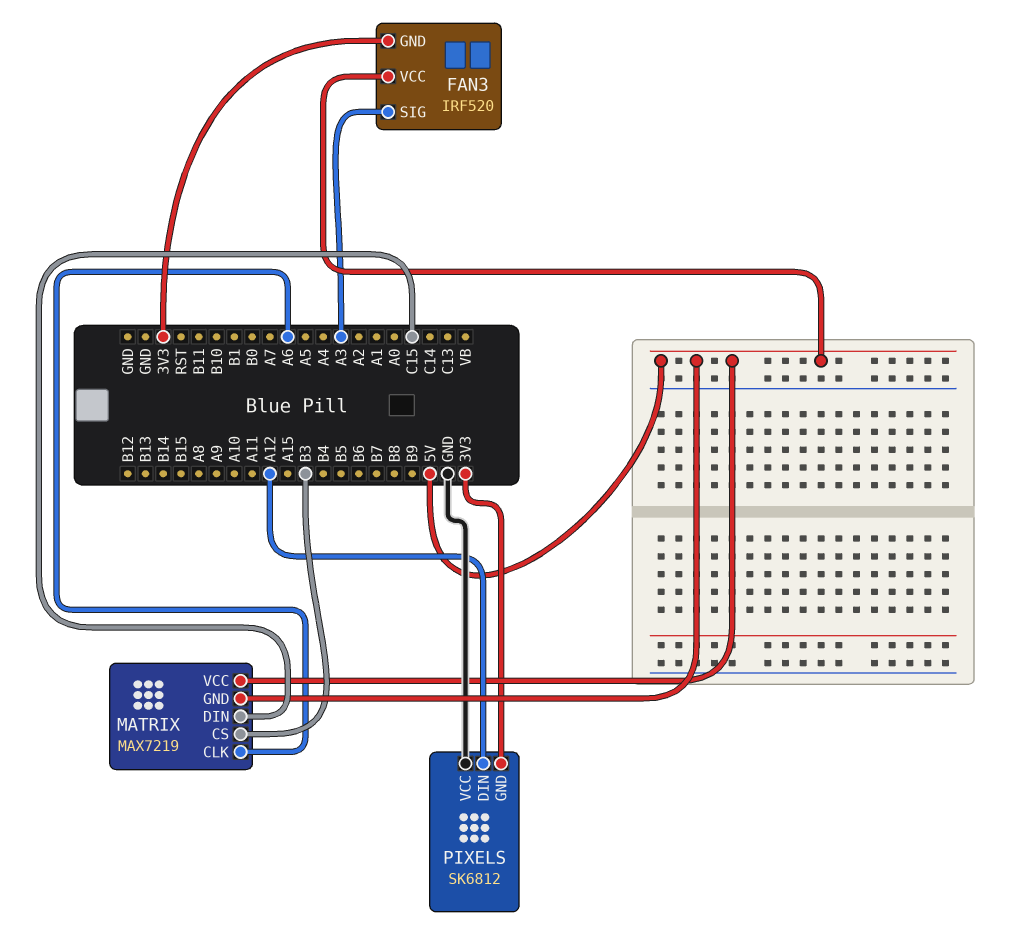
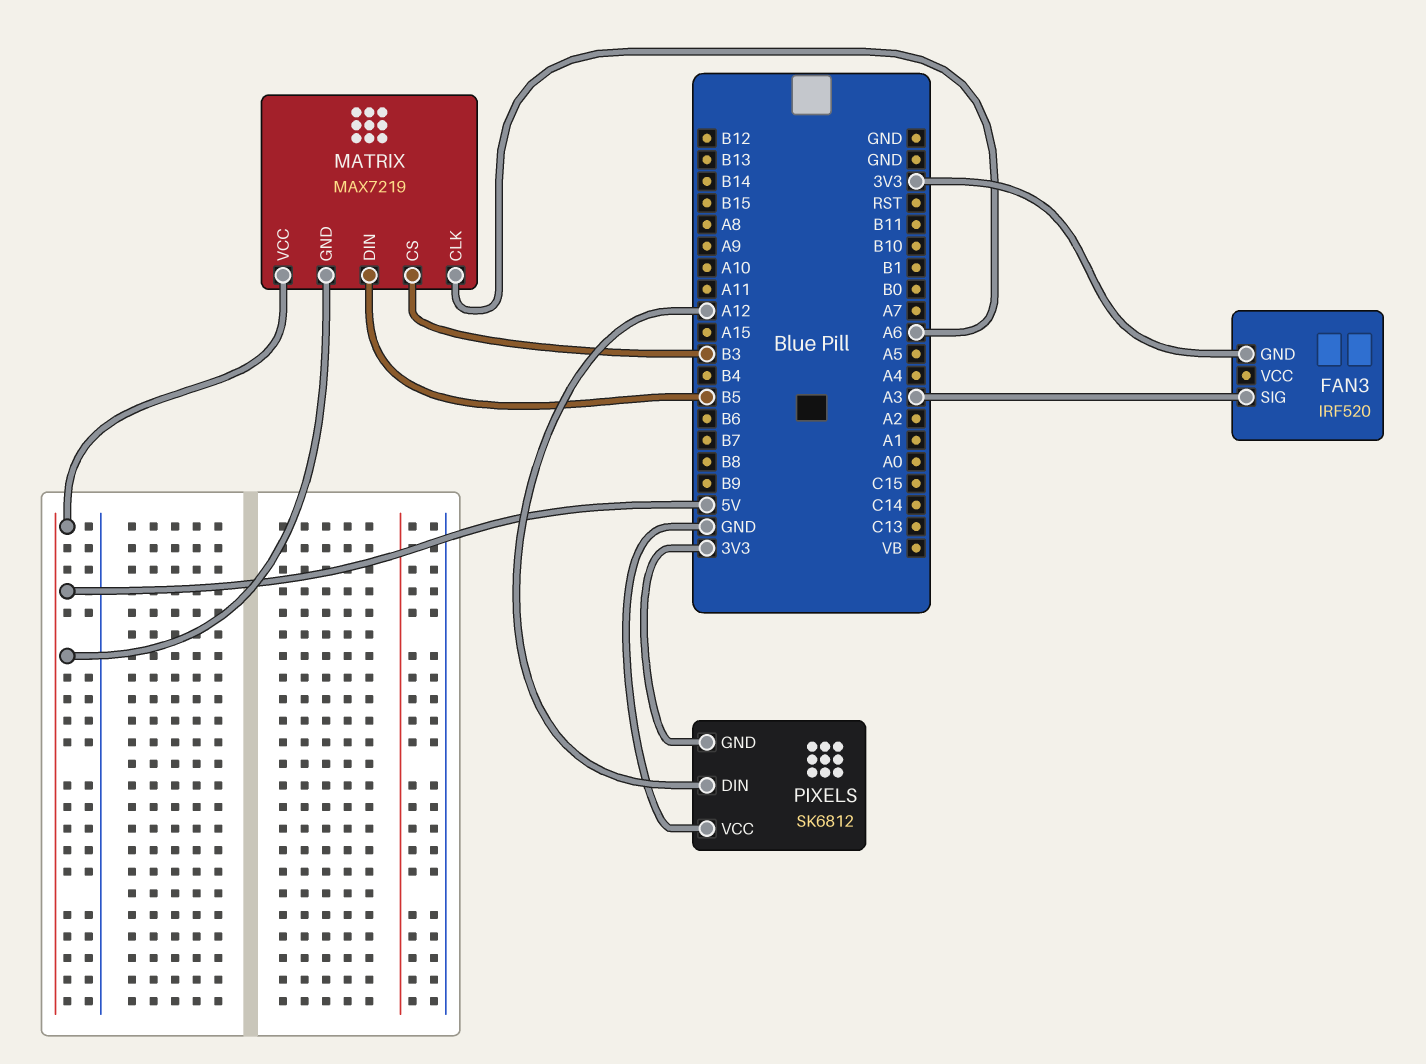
FAN3 pin VCC: 5V -> none
MATRIX pin DIN: C15 -> B5

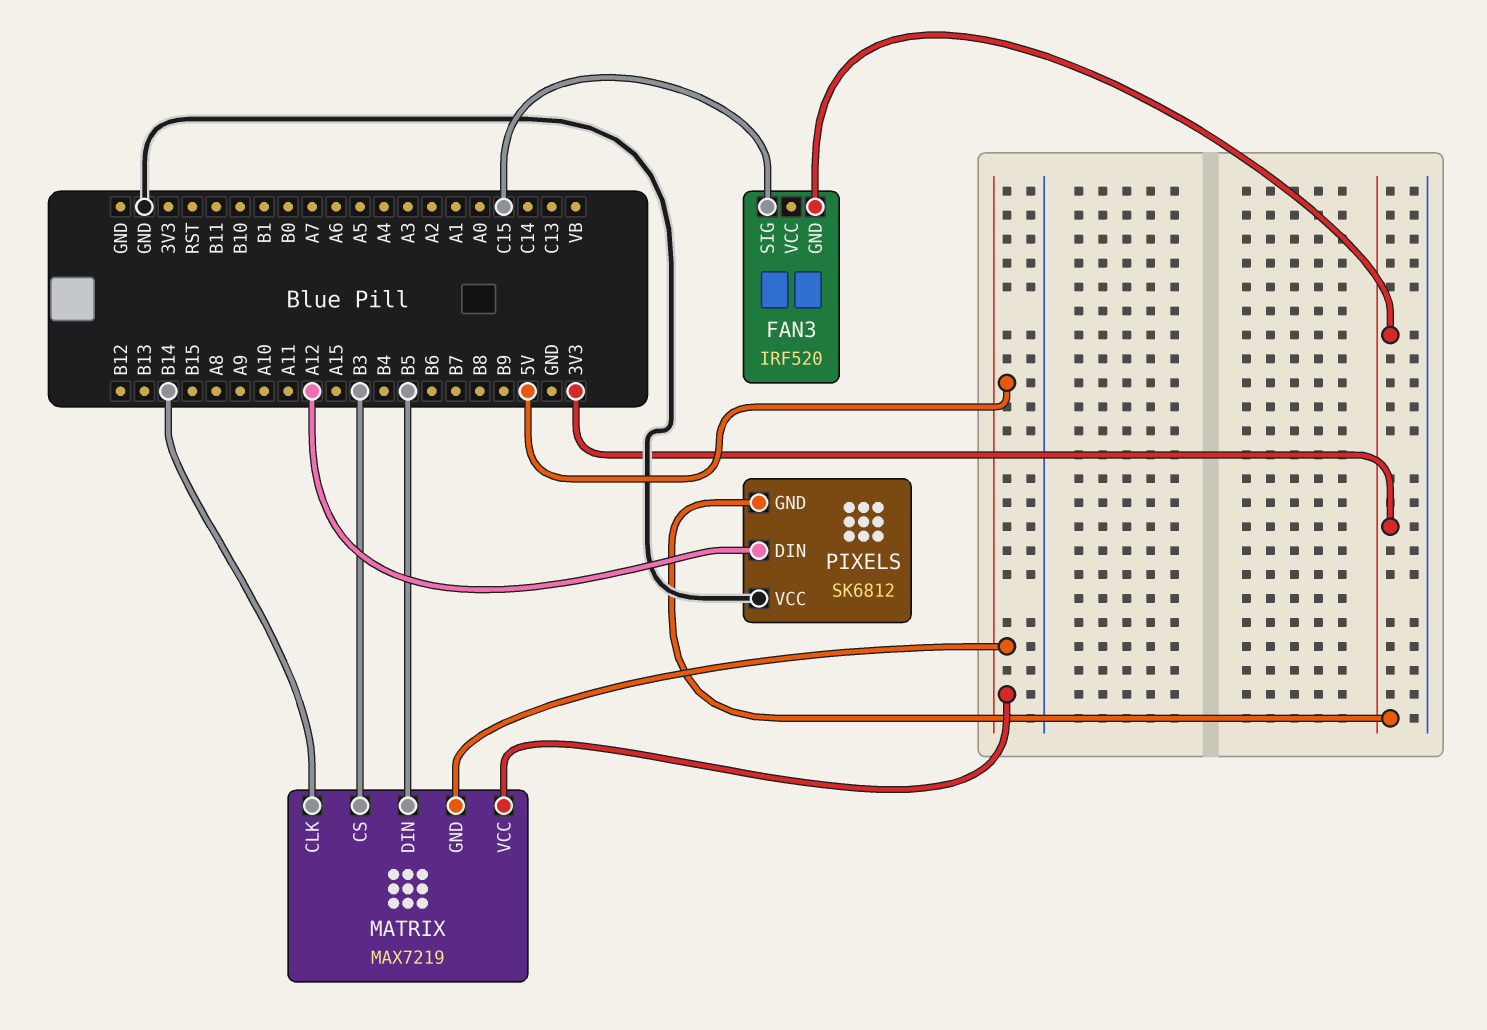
FAN3 pin SIG: A3 -> C15
MATRIX pin CLK: A6 -> B14

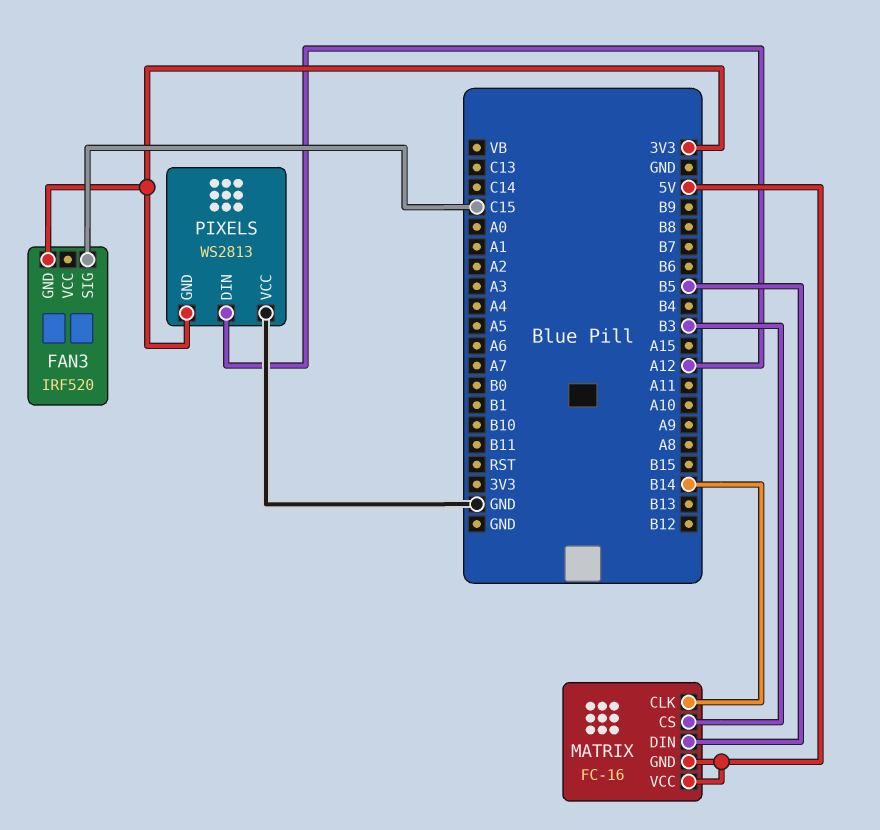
MATRIX: MAX7219 -> FC-16
PIXELS: SK6812 -> WS2813

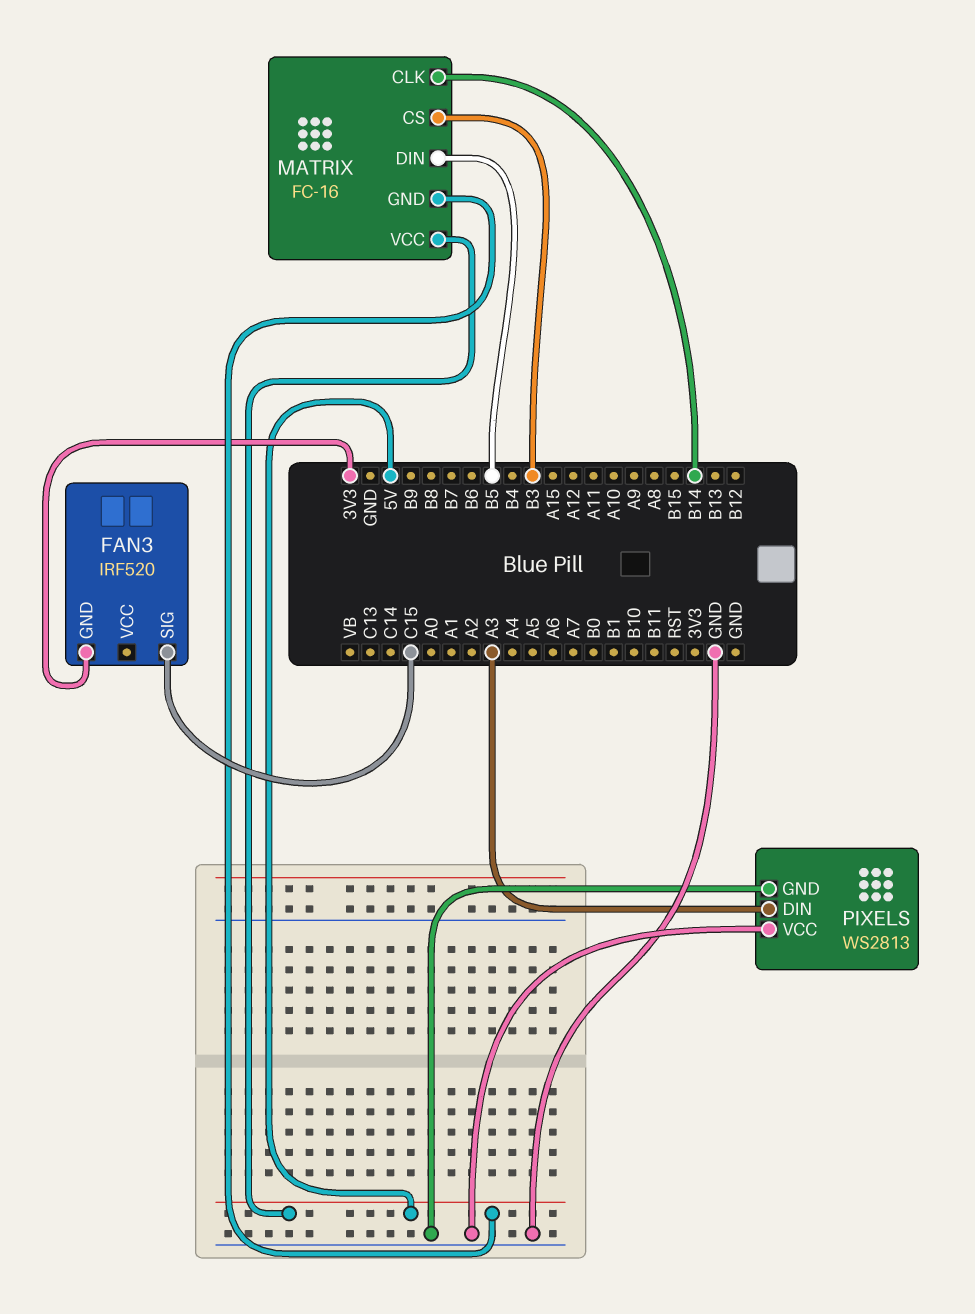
PIXELS pin DIN: A12 -> A3
PIXELS pin GND: 3V3 -> GND

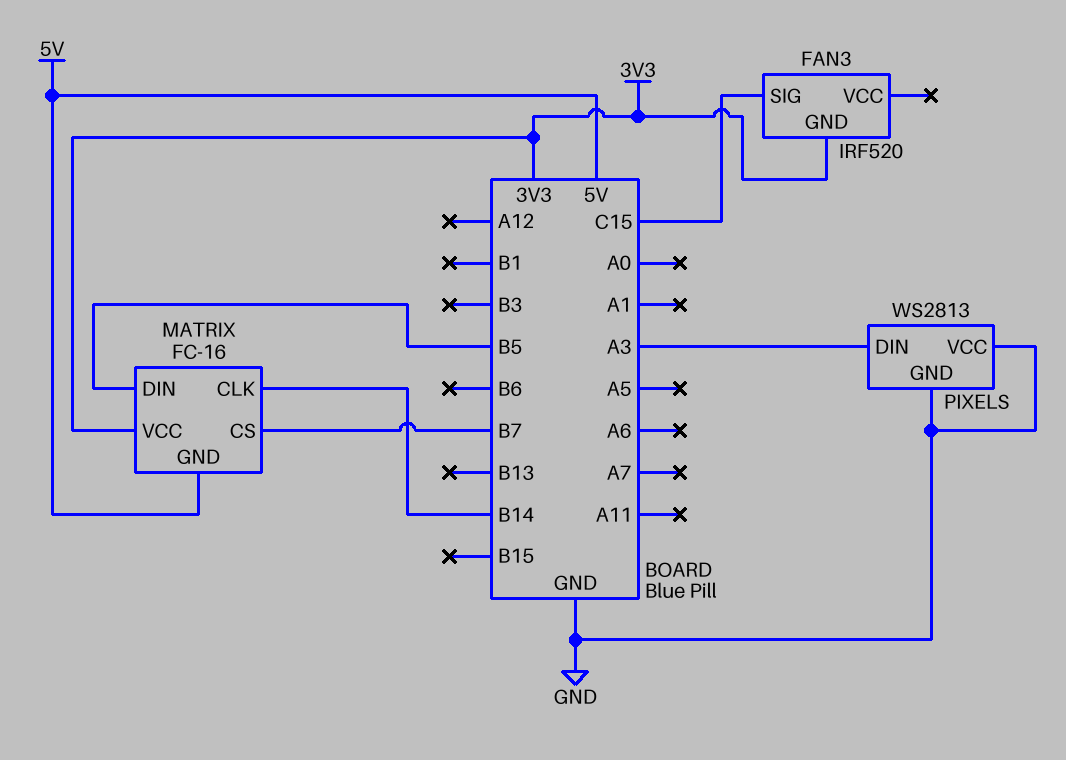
MATRIX pin CS: B3 -> B7
MATRIX pin VCC: 5V -> 3V3

